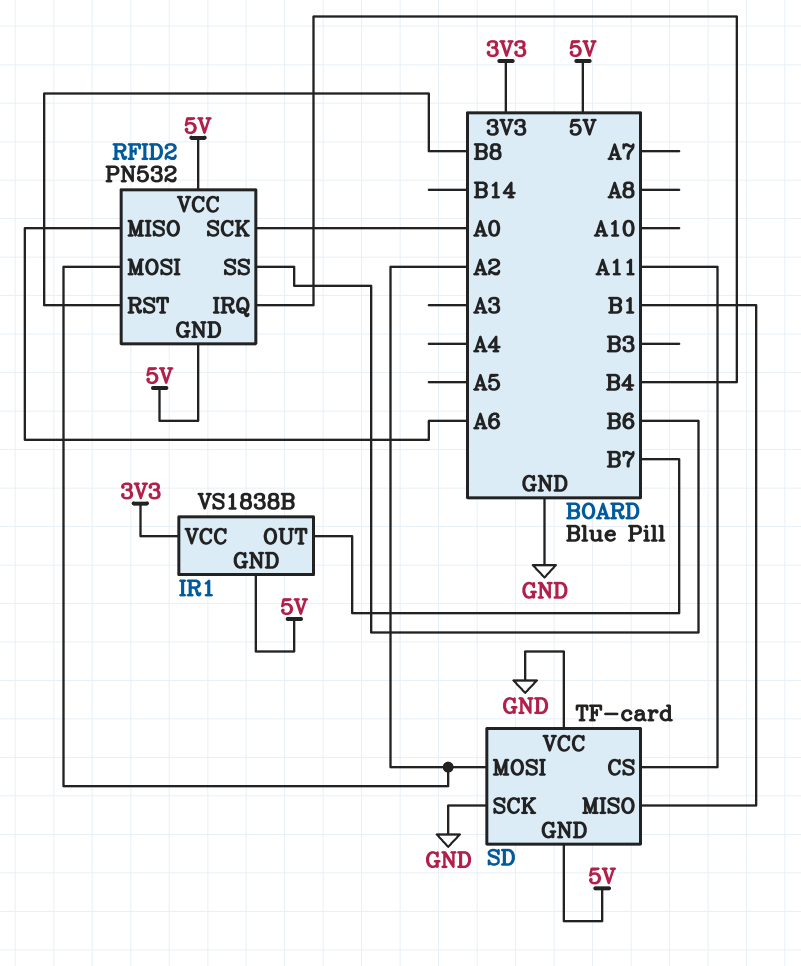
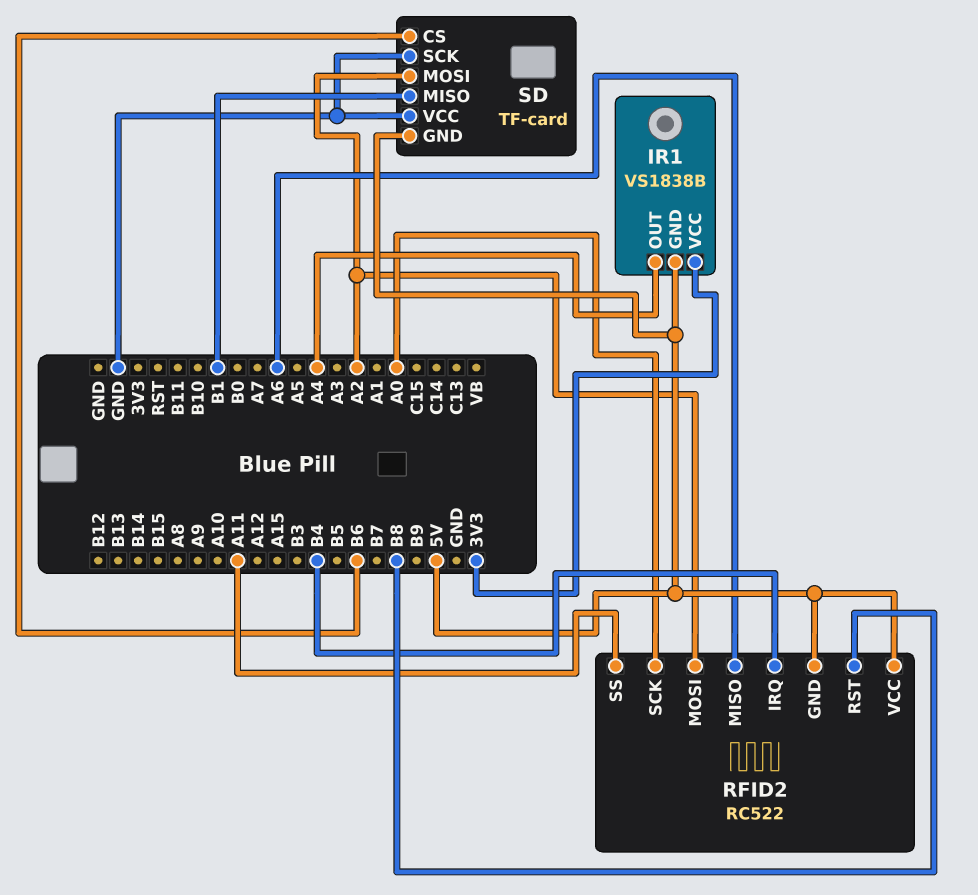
IR1 pin OUT: B7 -> A4
RFID2: PN532 -> RC522
RFID2 pin SS: B6 -> A11
SD pin CS: A11 -> B6

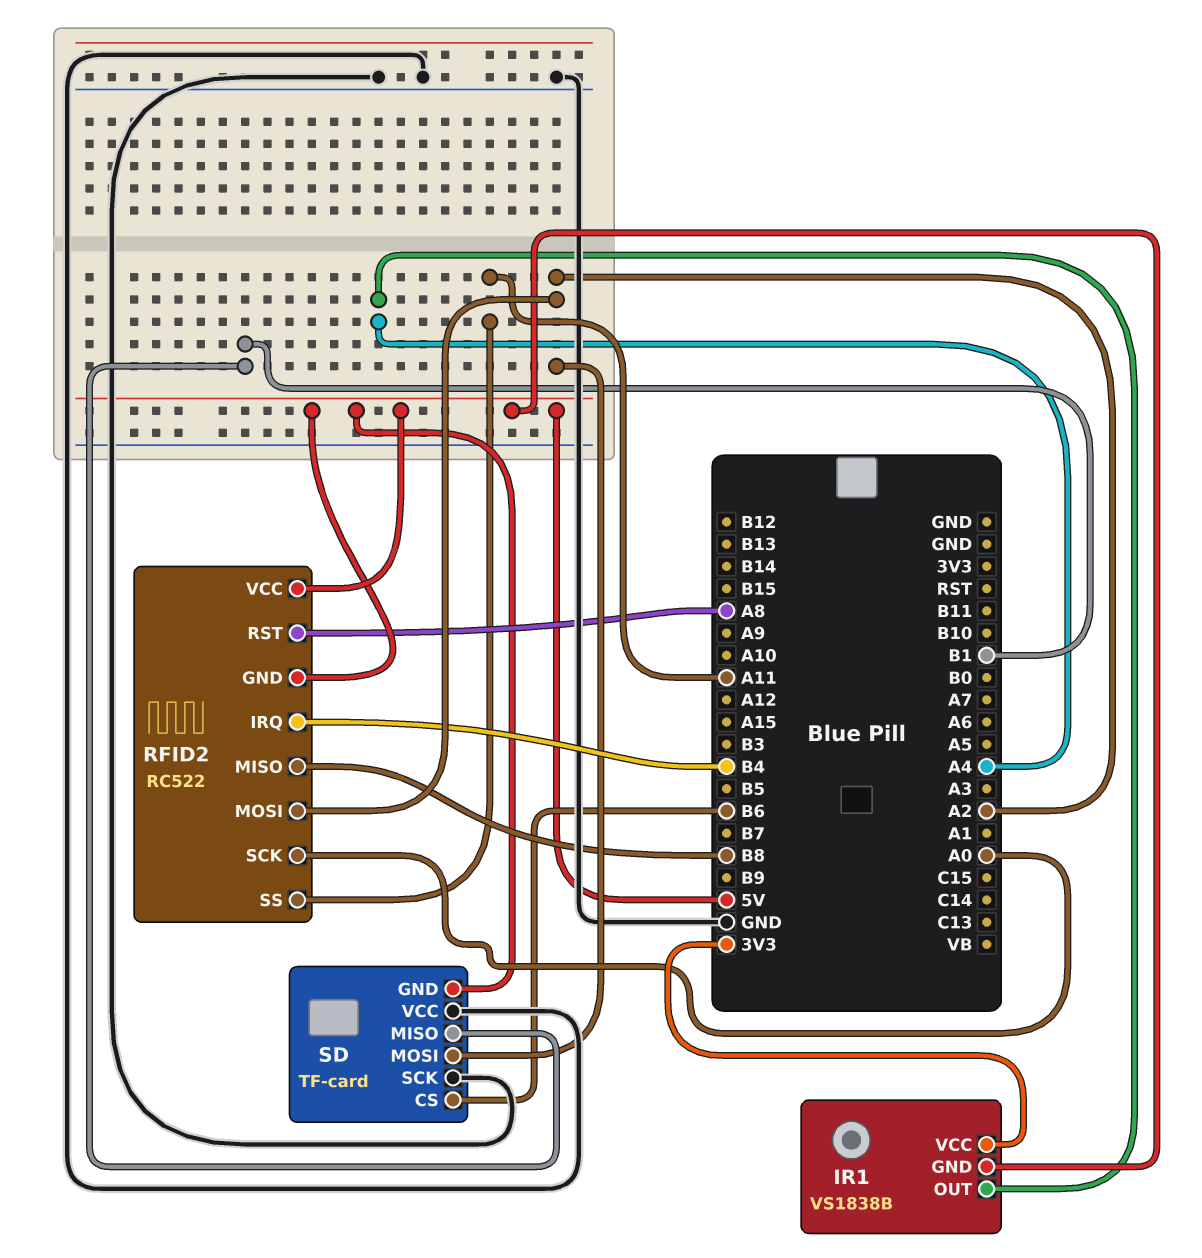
RFID2 pin MISO: A6 -> B8
RFID2 pin RST: B8 -> A8

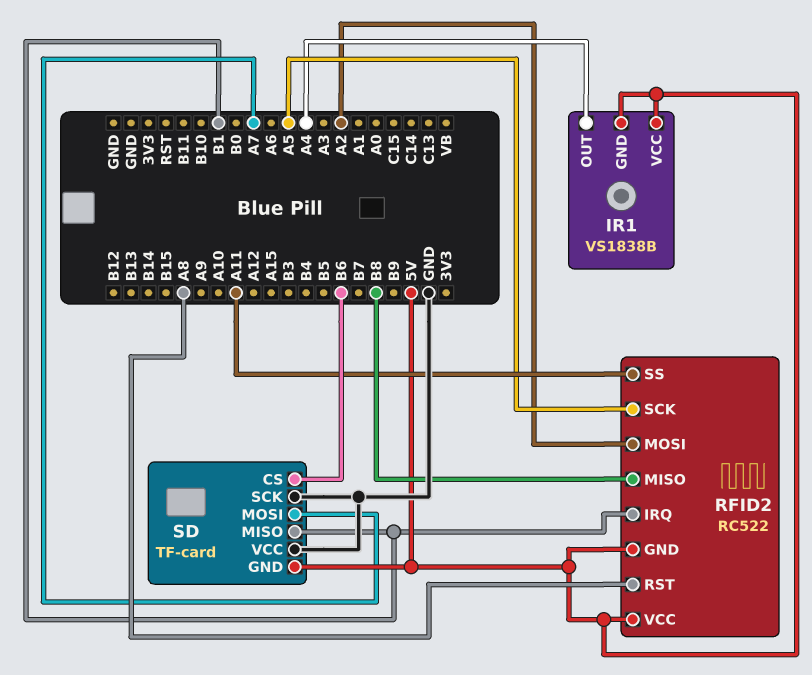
IR1 pin VCC: 3V3 -> 5V
RFID2 pin IRQ: B4 -> B1
RFID2 pin SCK: A0 -> A5
SD pin MOSI: A2 -> A7

